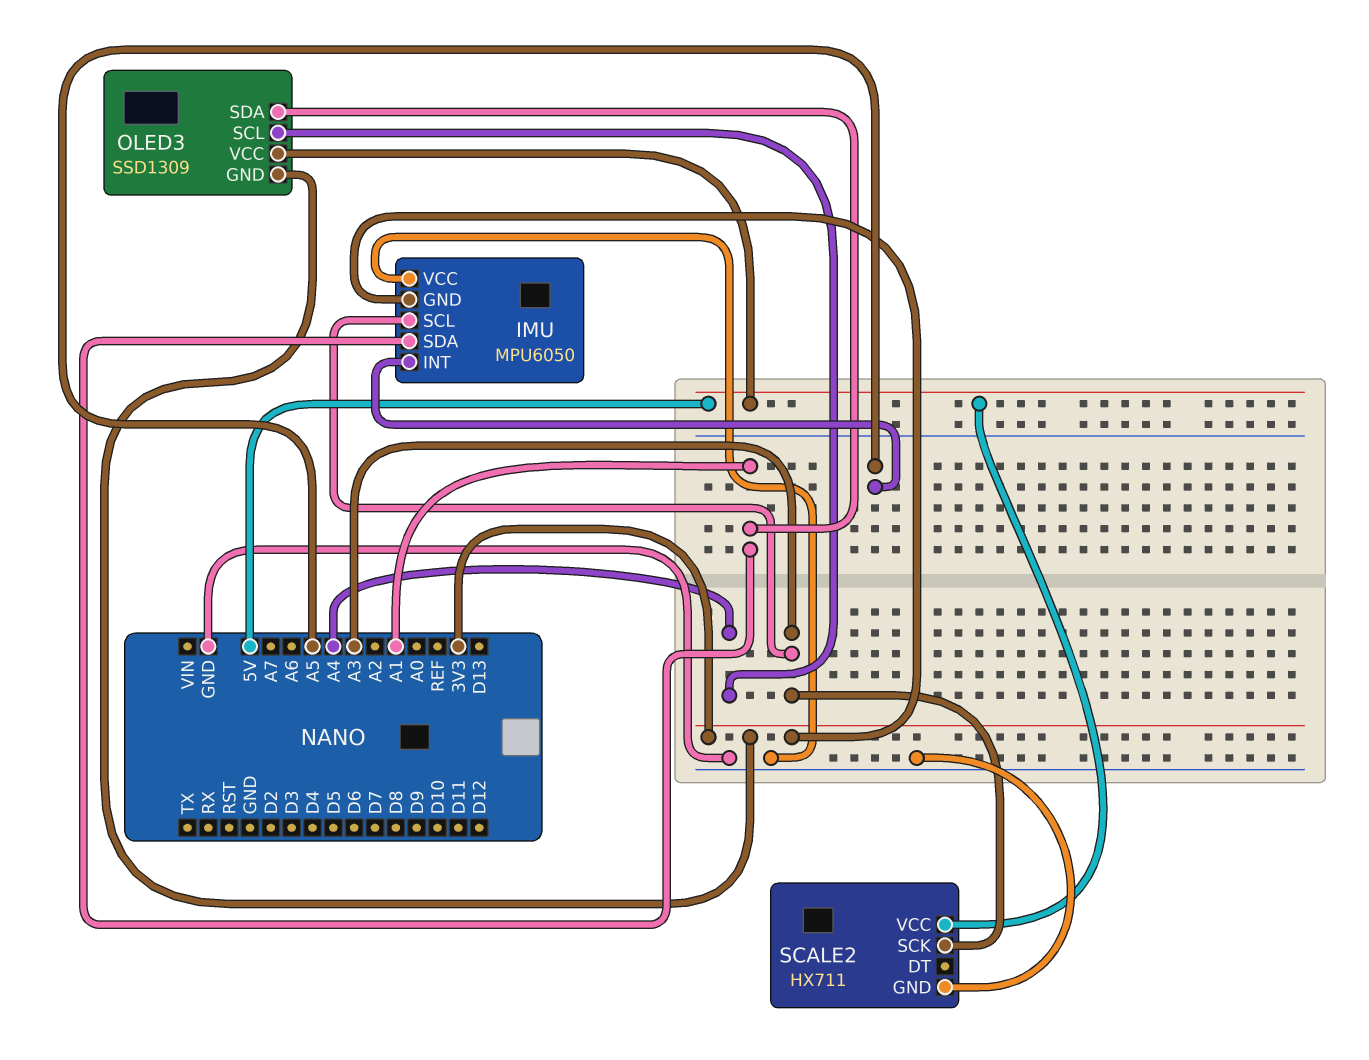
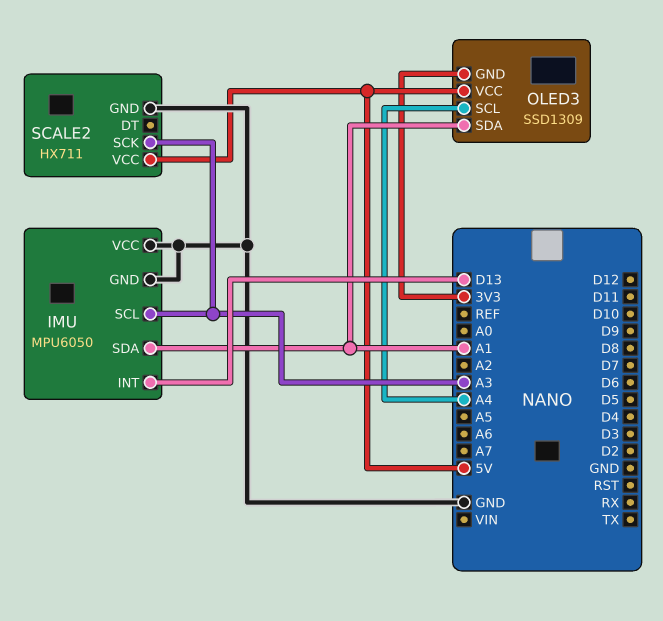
IMU pin GND: 3V3 -> GND
IMU pin INT: A5 -> D13

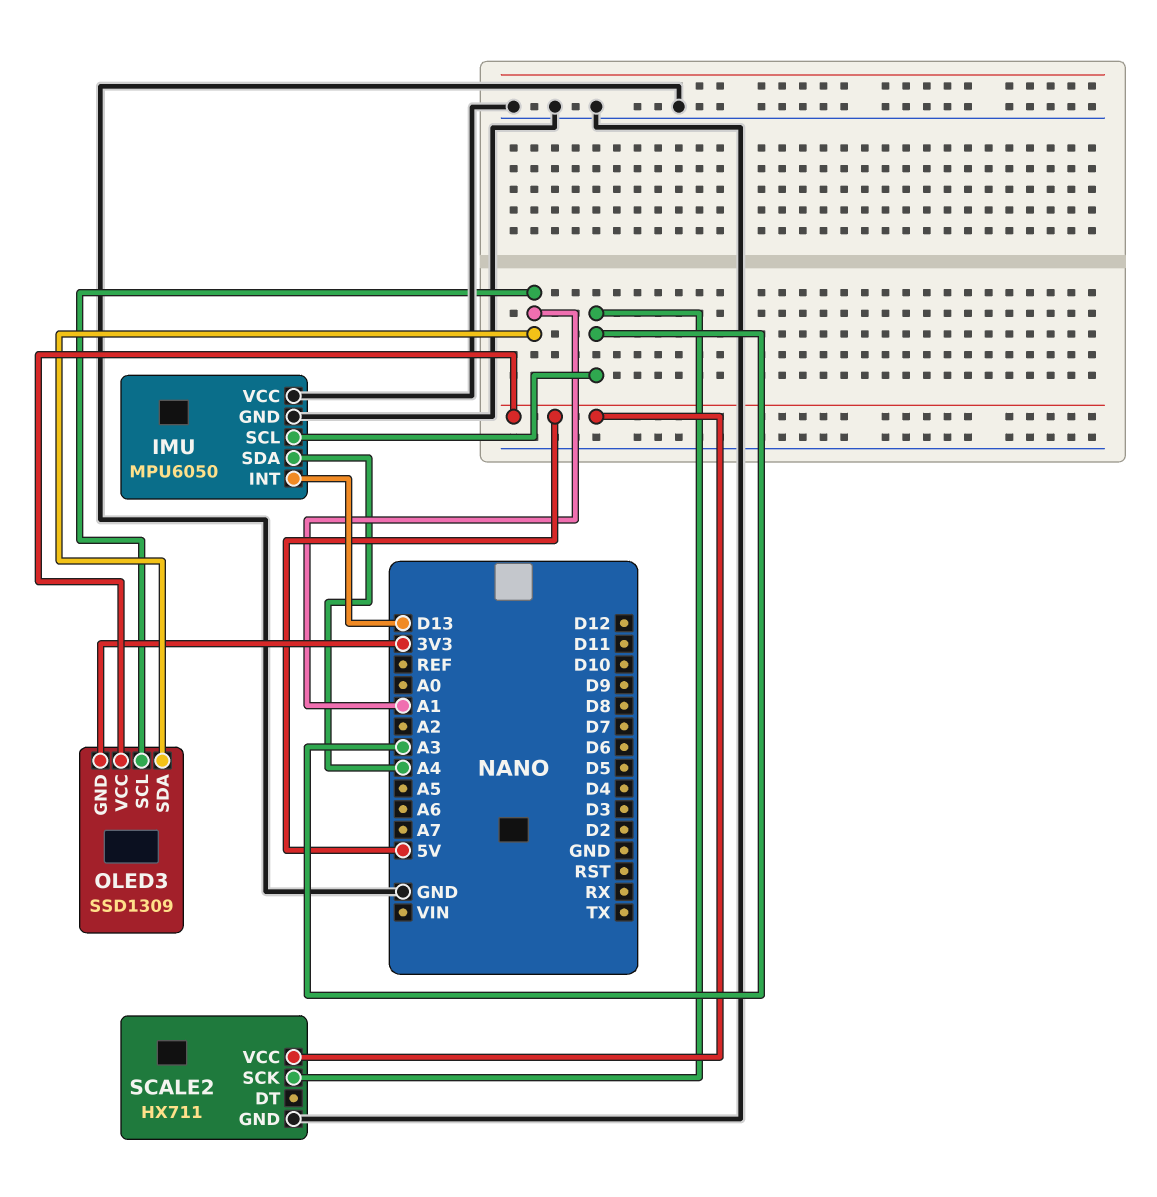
IMU pin SDA: A1 -> A4
OLED3 pin SCL: A4 -> A1

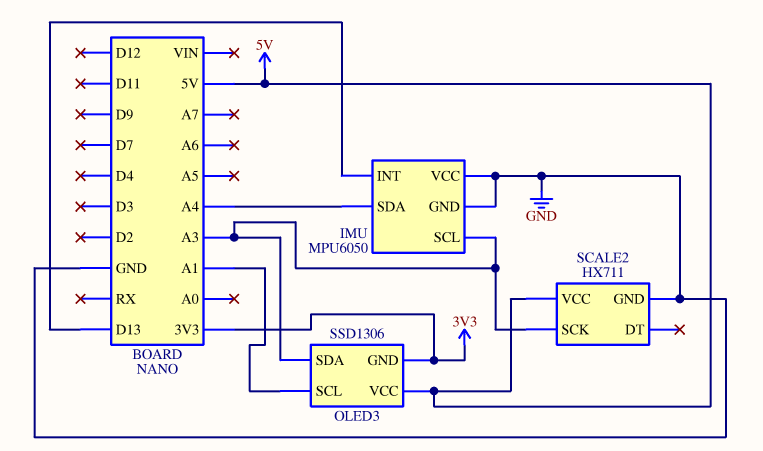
OLED3: SSD1309 -> SSD1306
OLED3 pin SDA: A1 -> A3

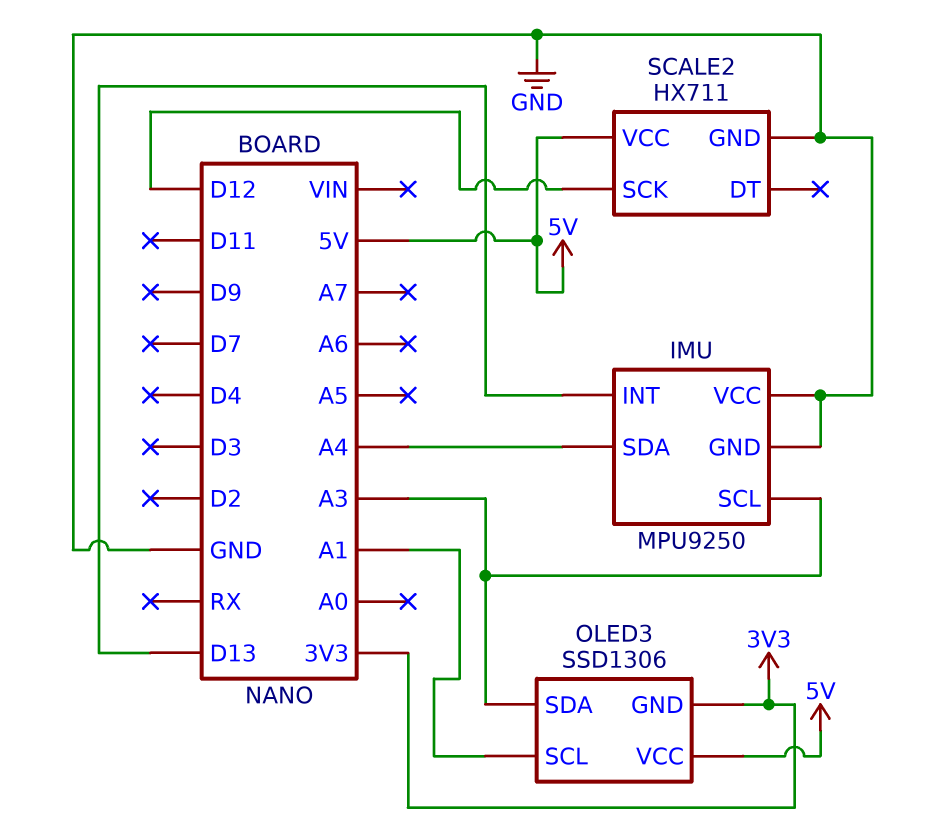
IMU: MPU6050 -> MPU9250
SCALE2 pin SCK: A3 -> D12

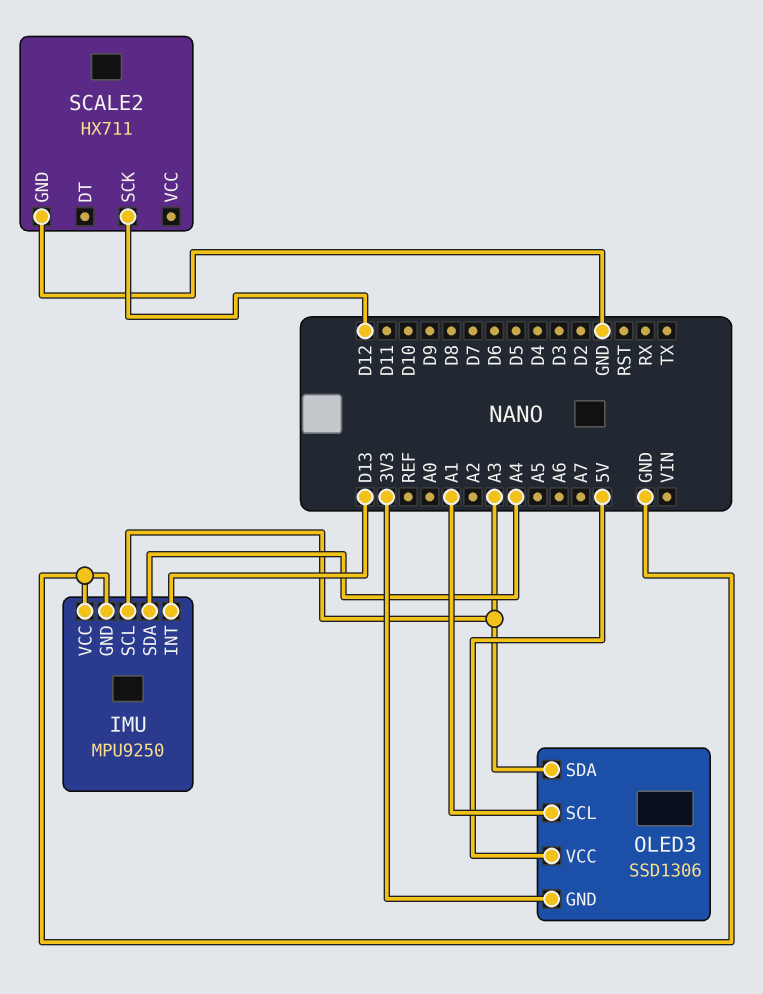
SCALE2 pin VCC: 5V -> none

